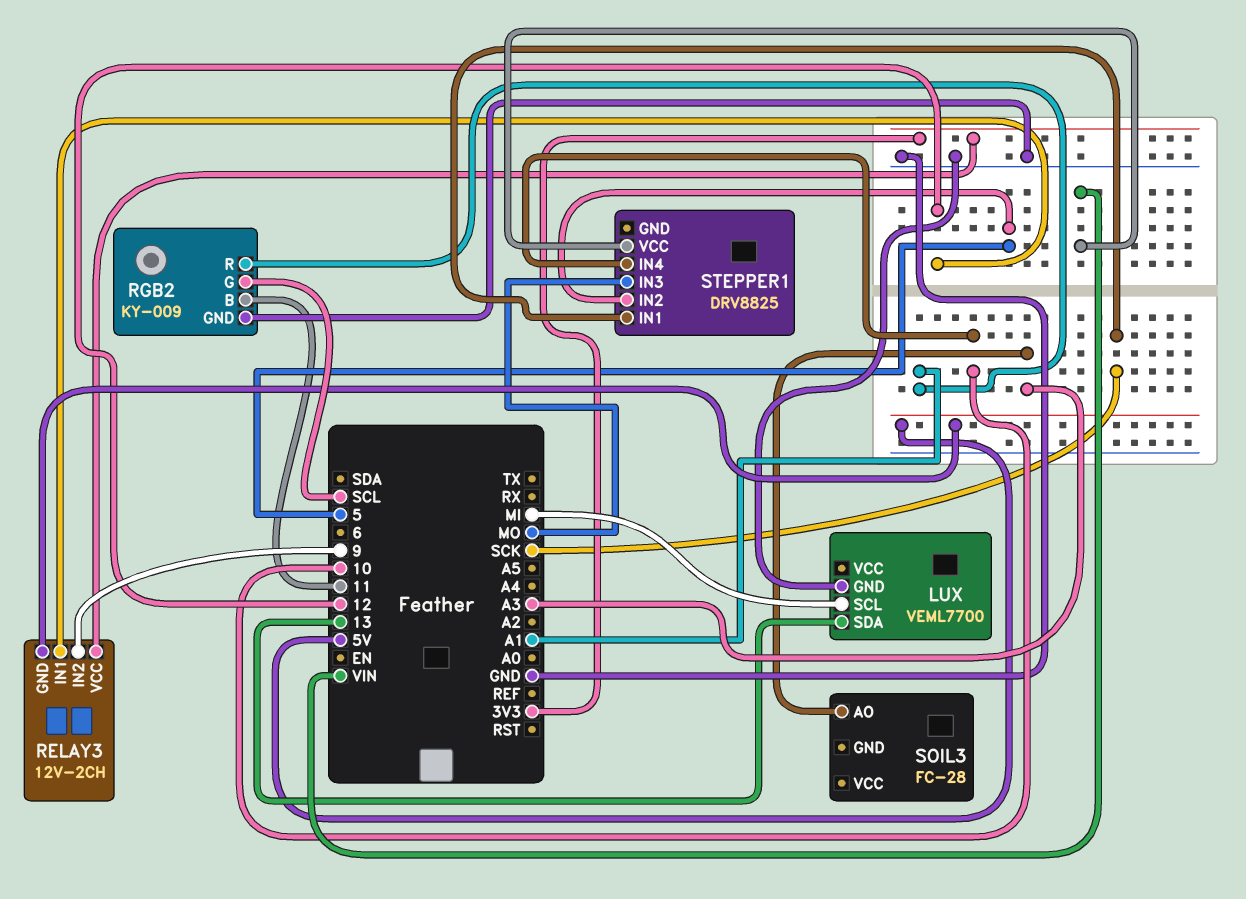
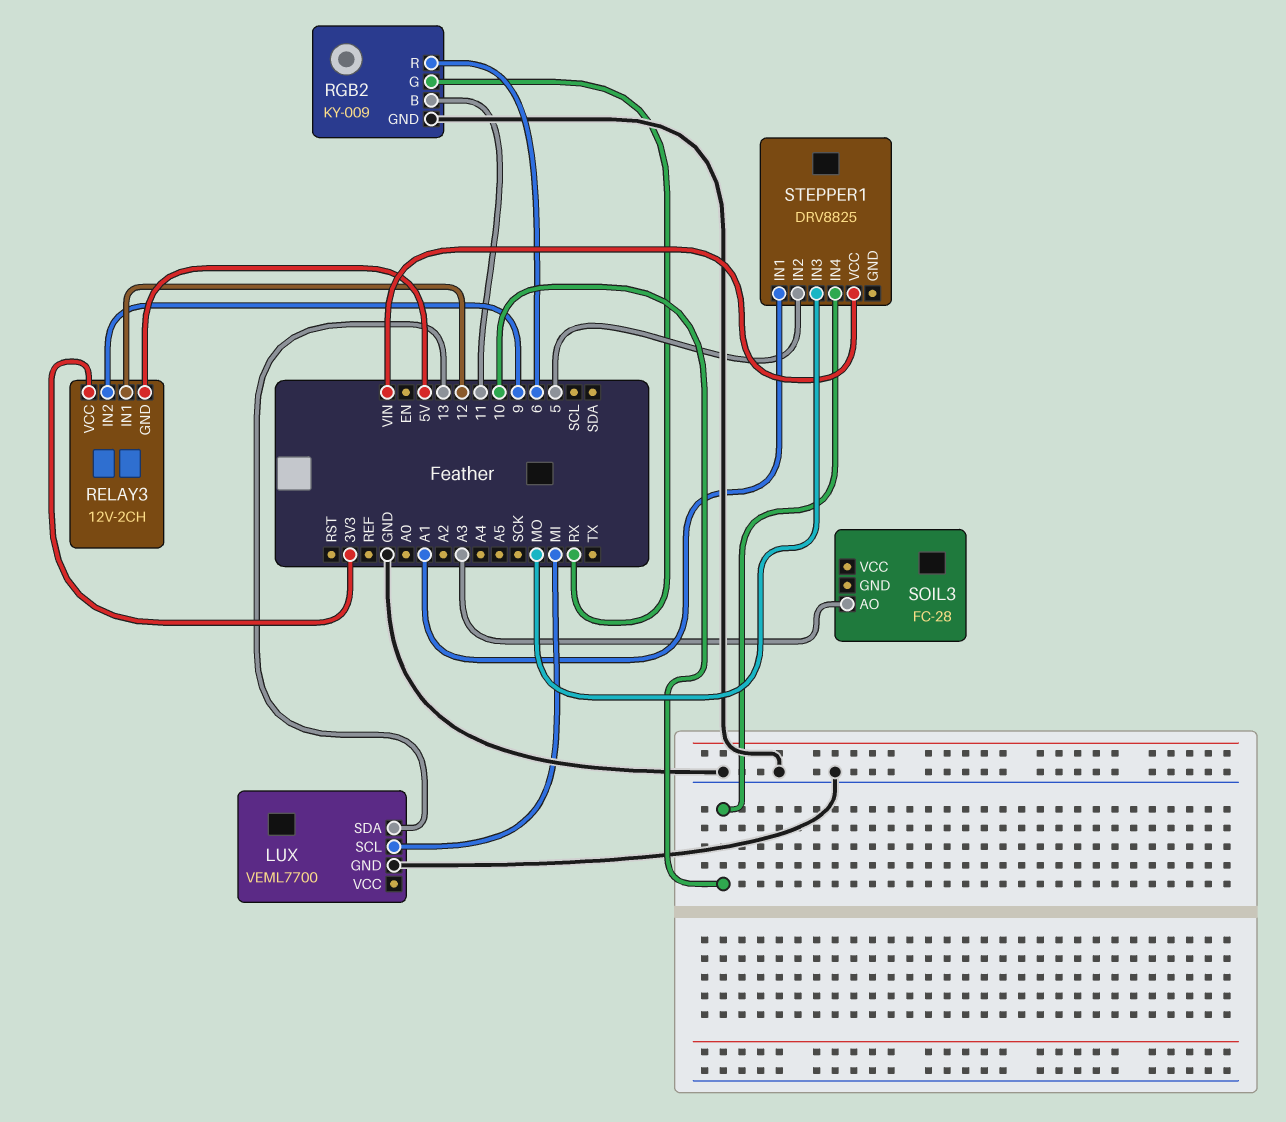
RGB2 pin G: SCL -> RX
RGB2 pin R: A1 -> 6
STEPPER1 pin IN1: SCK -> A1

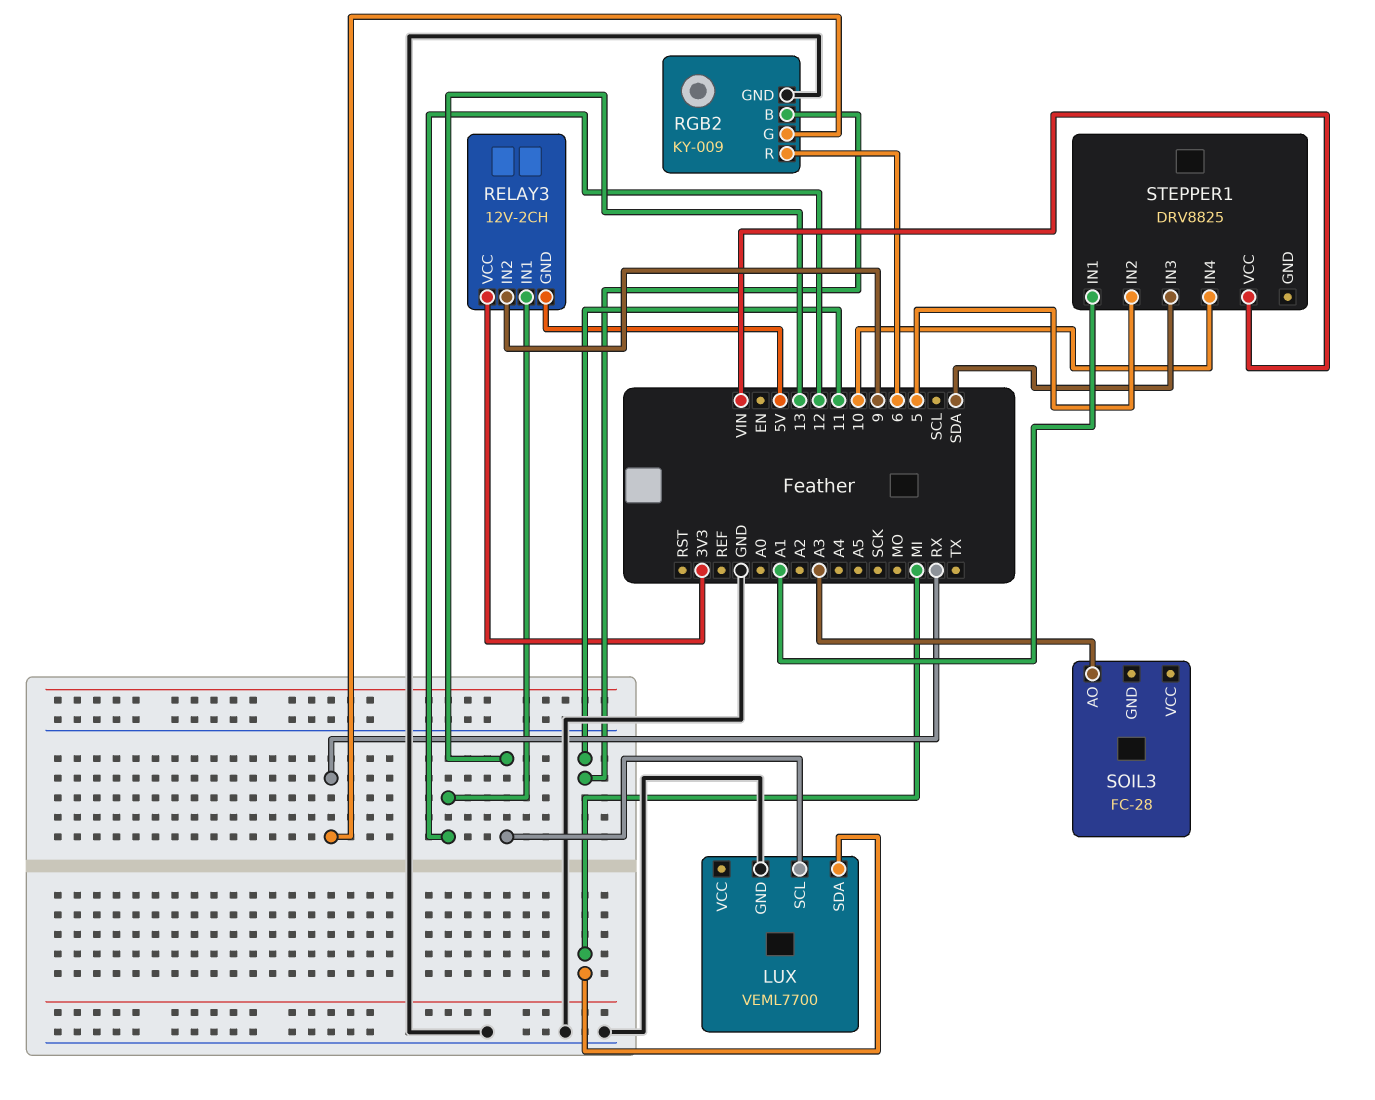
LUX pin SCL: MI -> 13
LUX pin SDA: 13 -> MI
STEPPER1 pin IN3: MO -> SDA

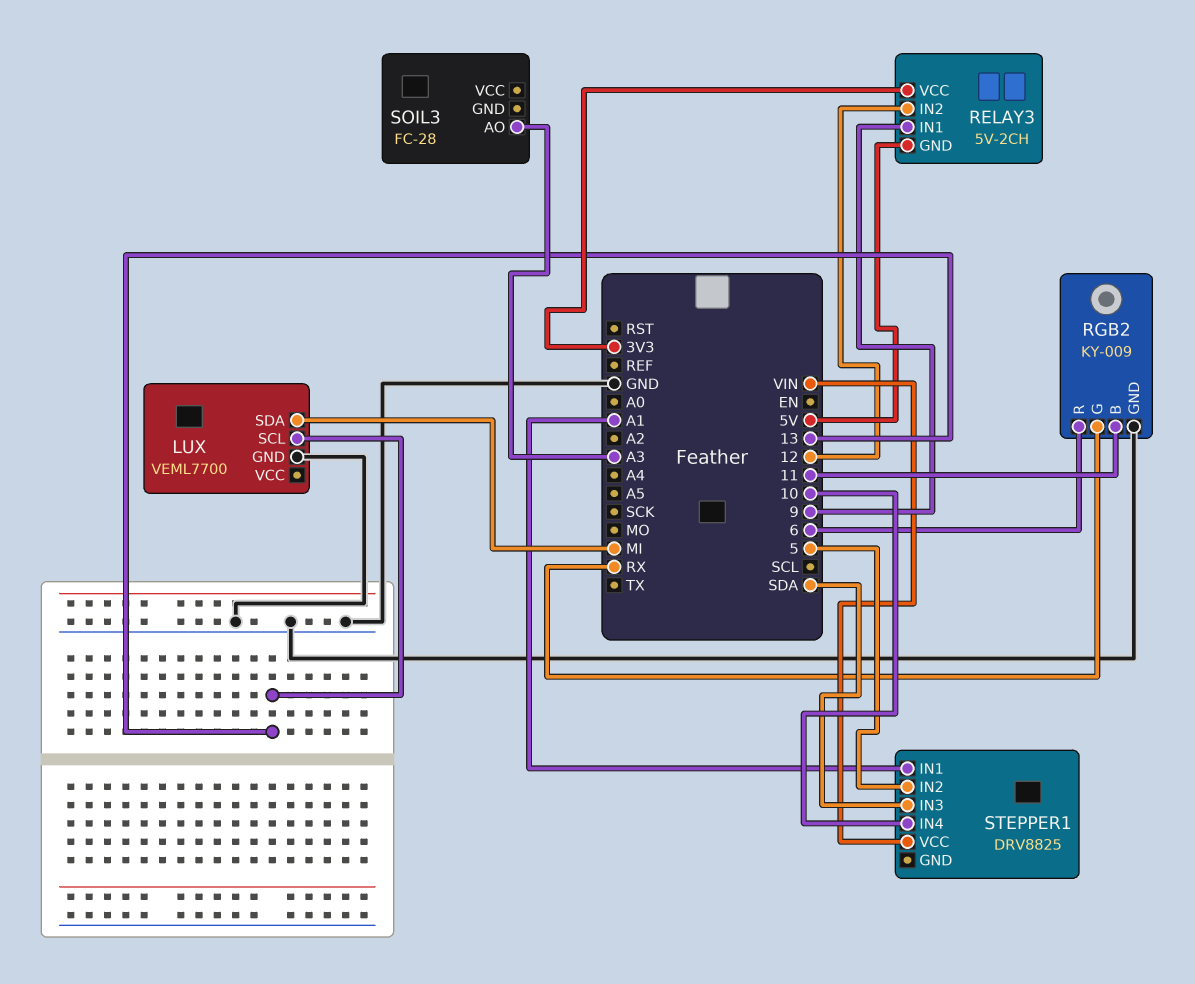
RELAY3: 12V-2CH -> 5V-2CH
RELAY3 pin IN1: 12 -> 9
RELAY3 pin IN2: 9 -> 12

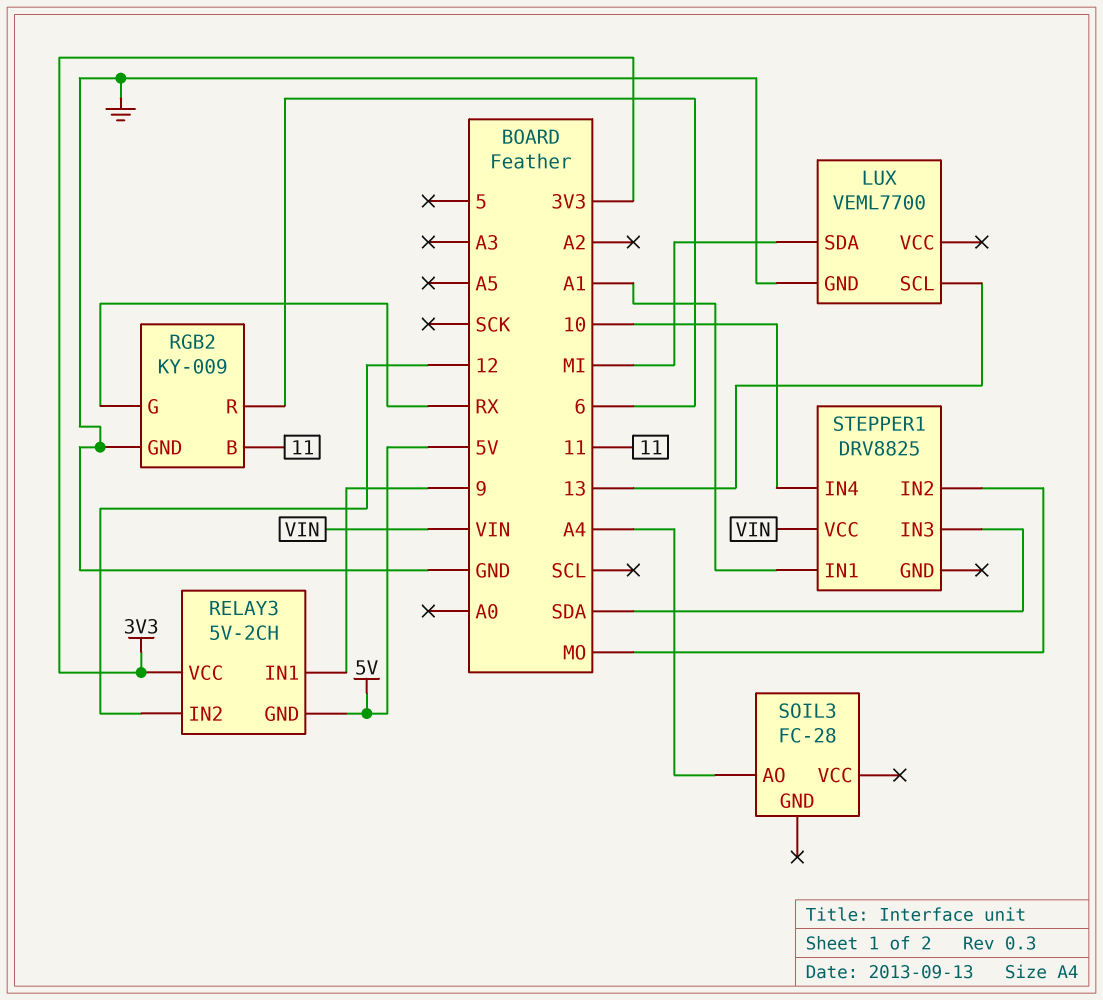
SOIL3 pin AO: A3 -> A4
STEPPER1 pin IN2: 5 -> MO

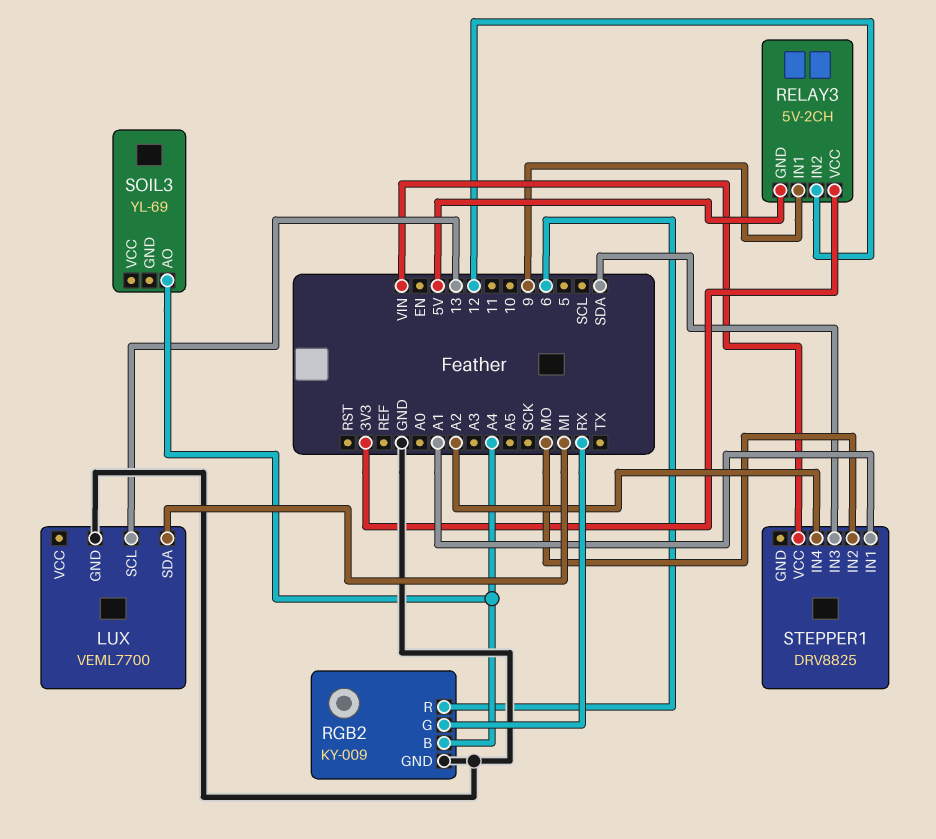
RGB2 pin B: 11 -> A4
SOIL3: FC-28 -> YL-69
STEPPER1 pin IN4: 10 -> A2

